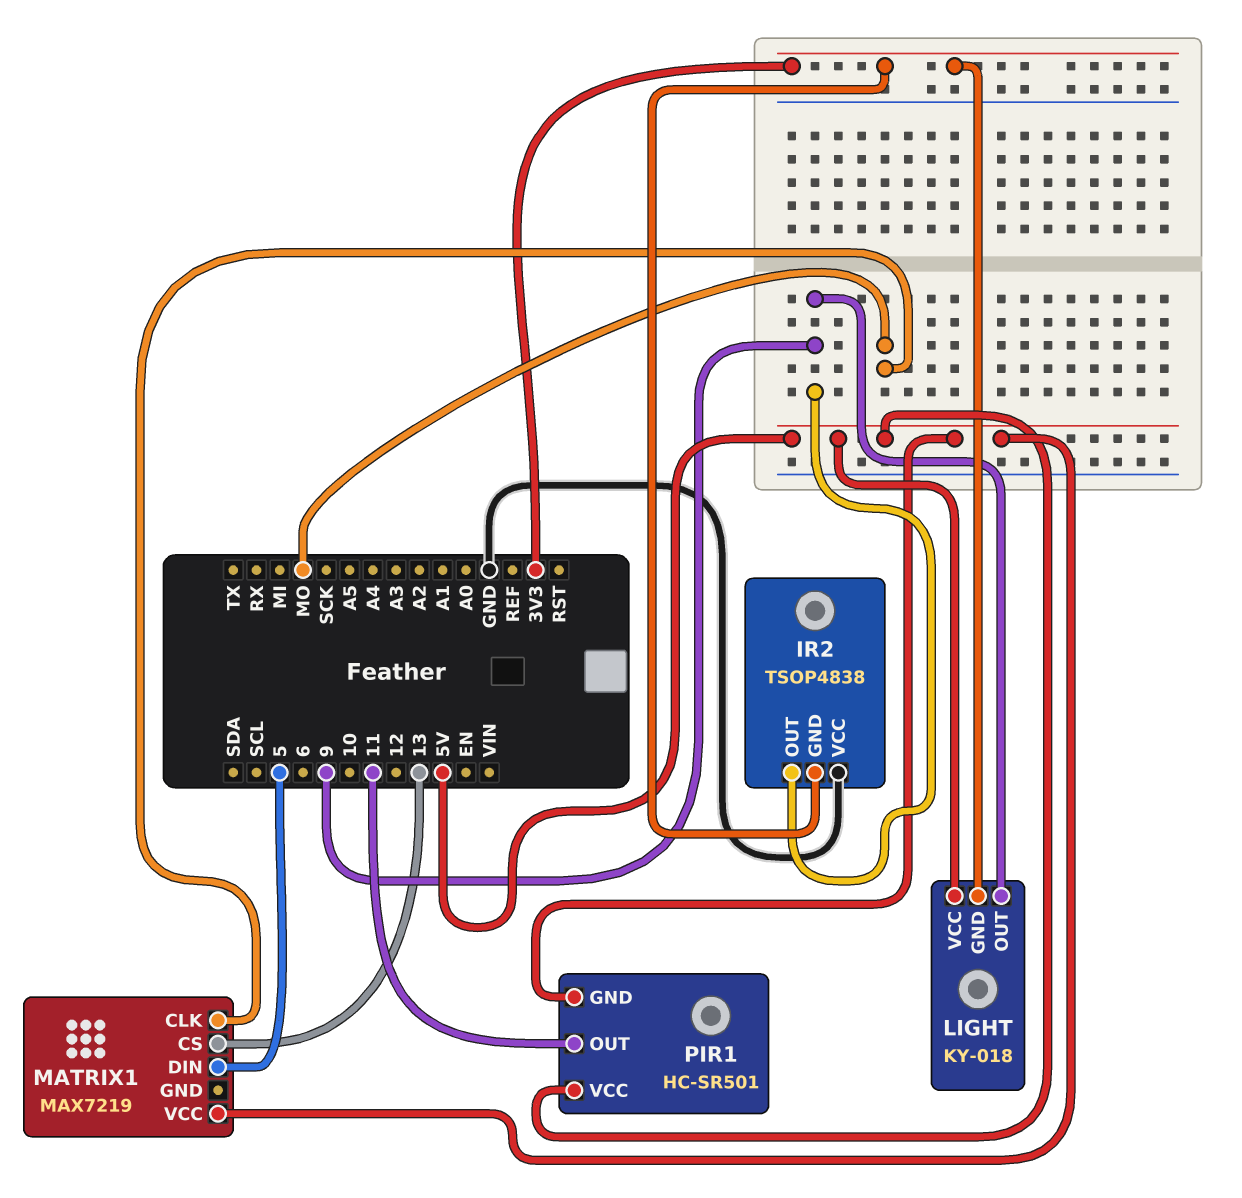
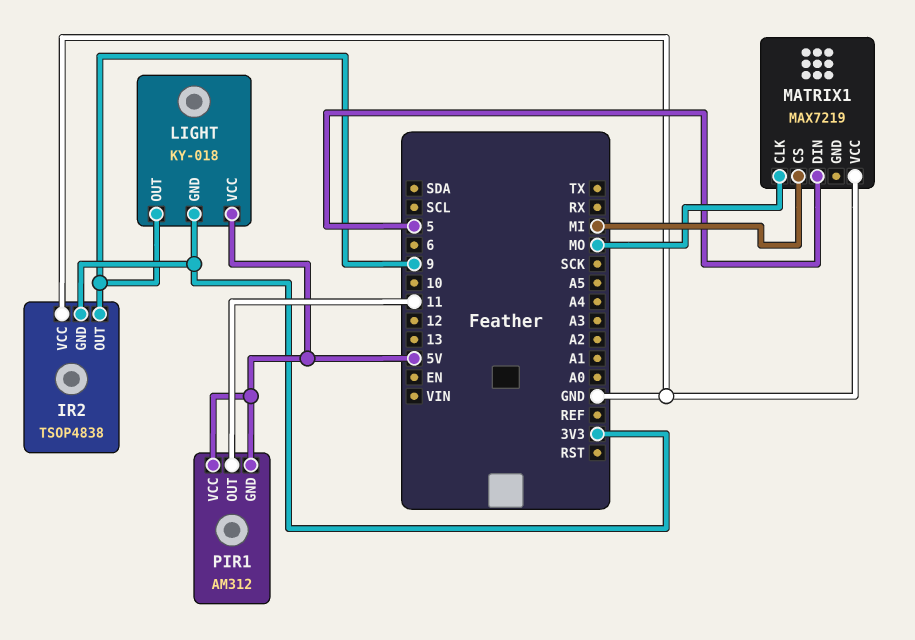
MATRIX1 pin CS: 13 -> MI
MATRIX1 pin VCC: 5V -> GND
PIR1: HC-SR501 -> AM312

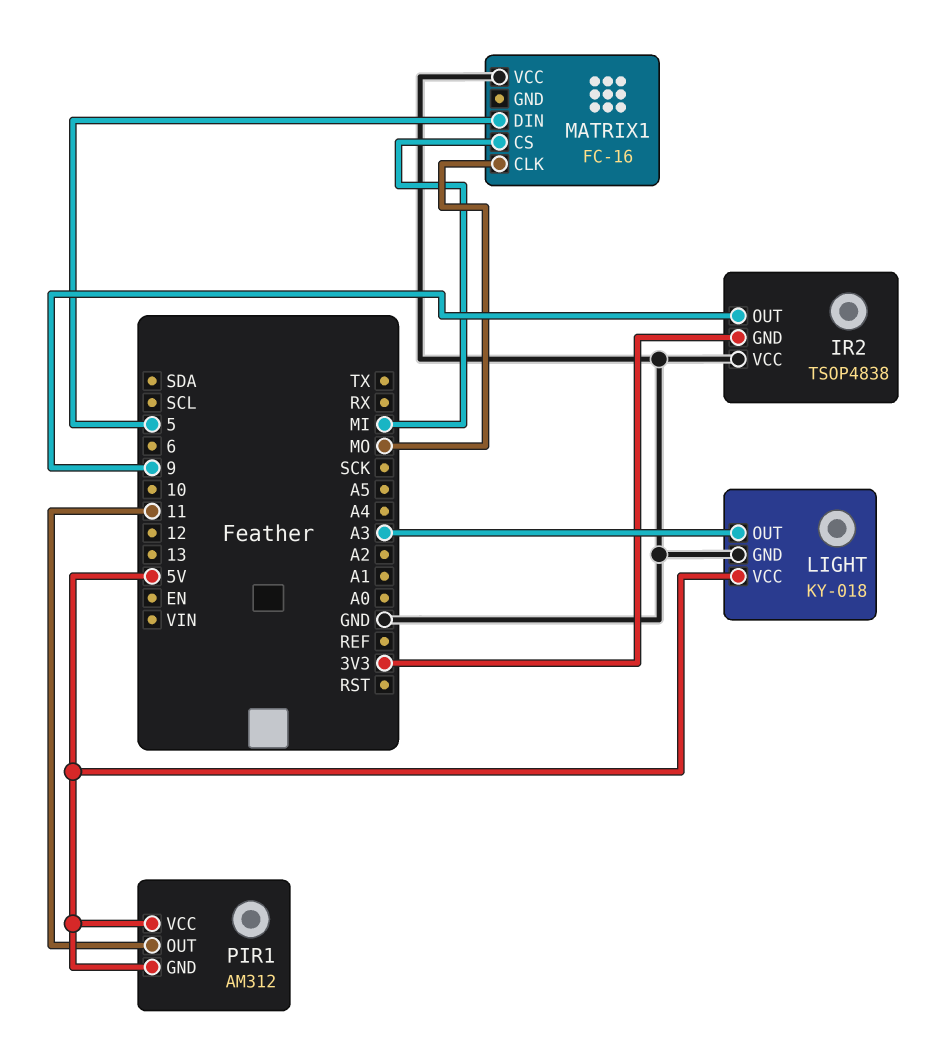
LIGHT pin GND: 3V3 -> GND
LIGHT pin OUT: 9 -> A3
MATRIX1: MAX7219 -> FC-16

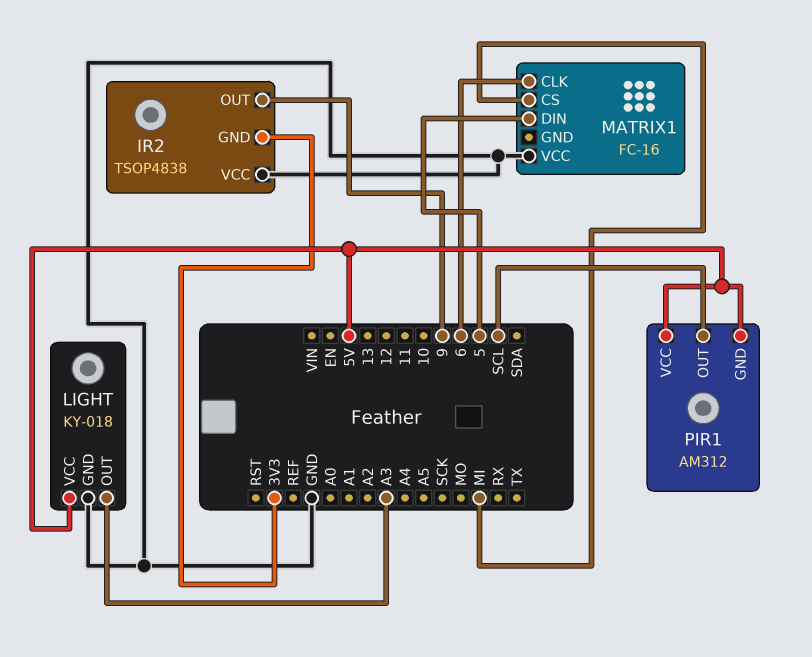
MATRIX1 pin CLK: MO -> 6
PIR1 pin OUT: 11 -> SCL

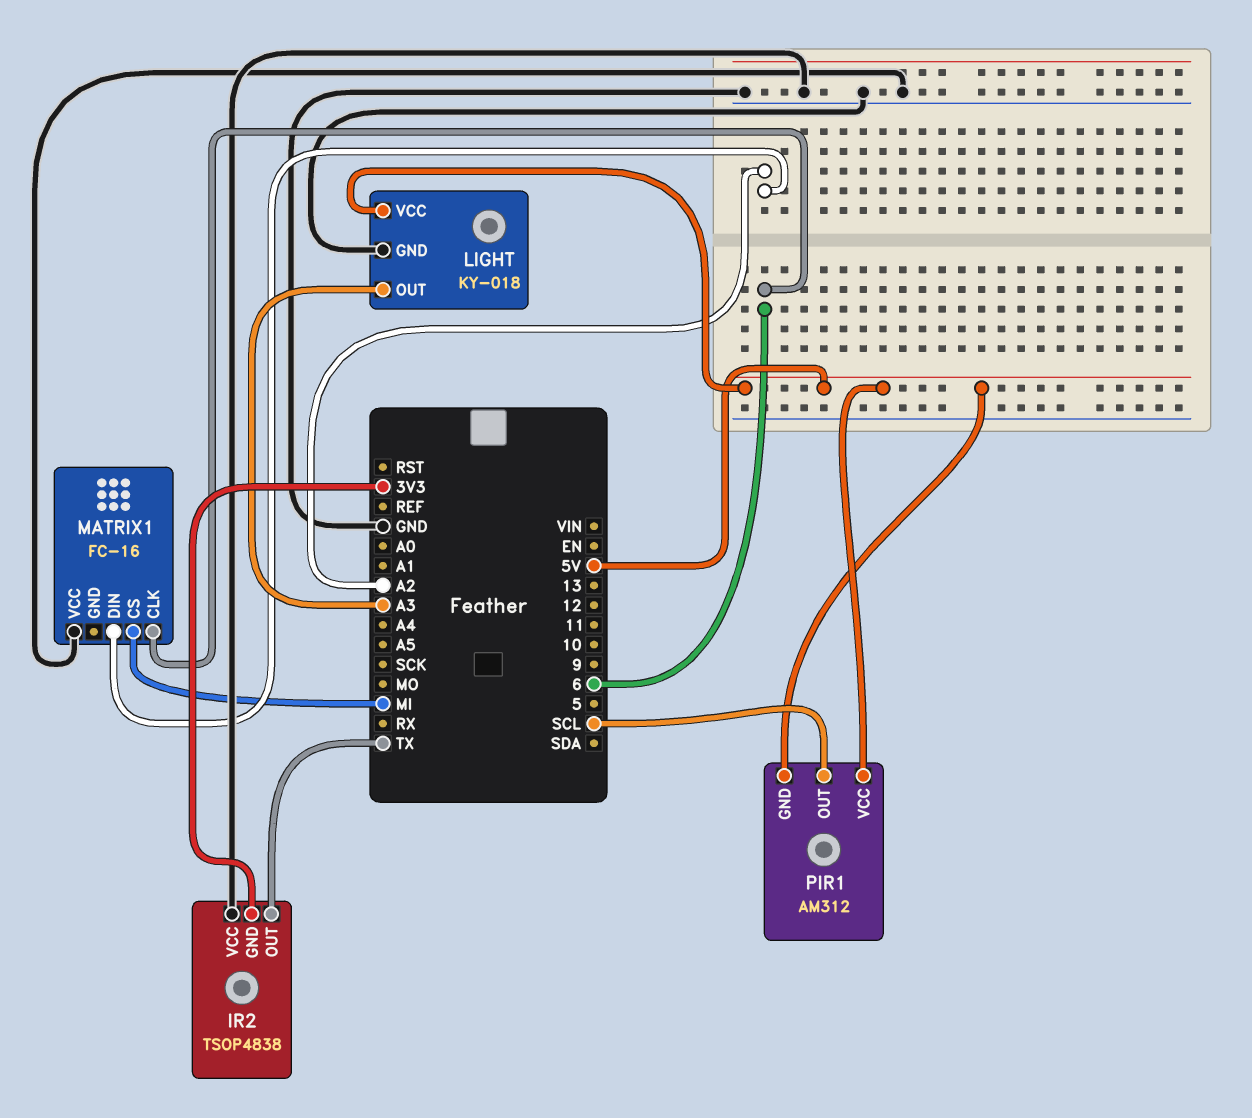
IR2 pin OUT: 9 -> TX
MATRIX1 pin DIN: 5 -> A2

